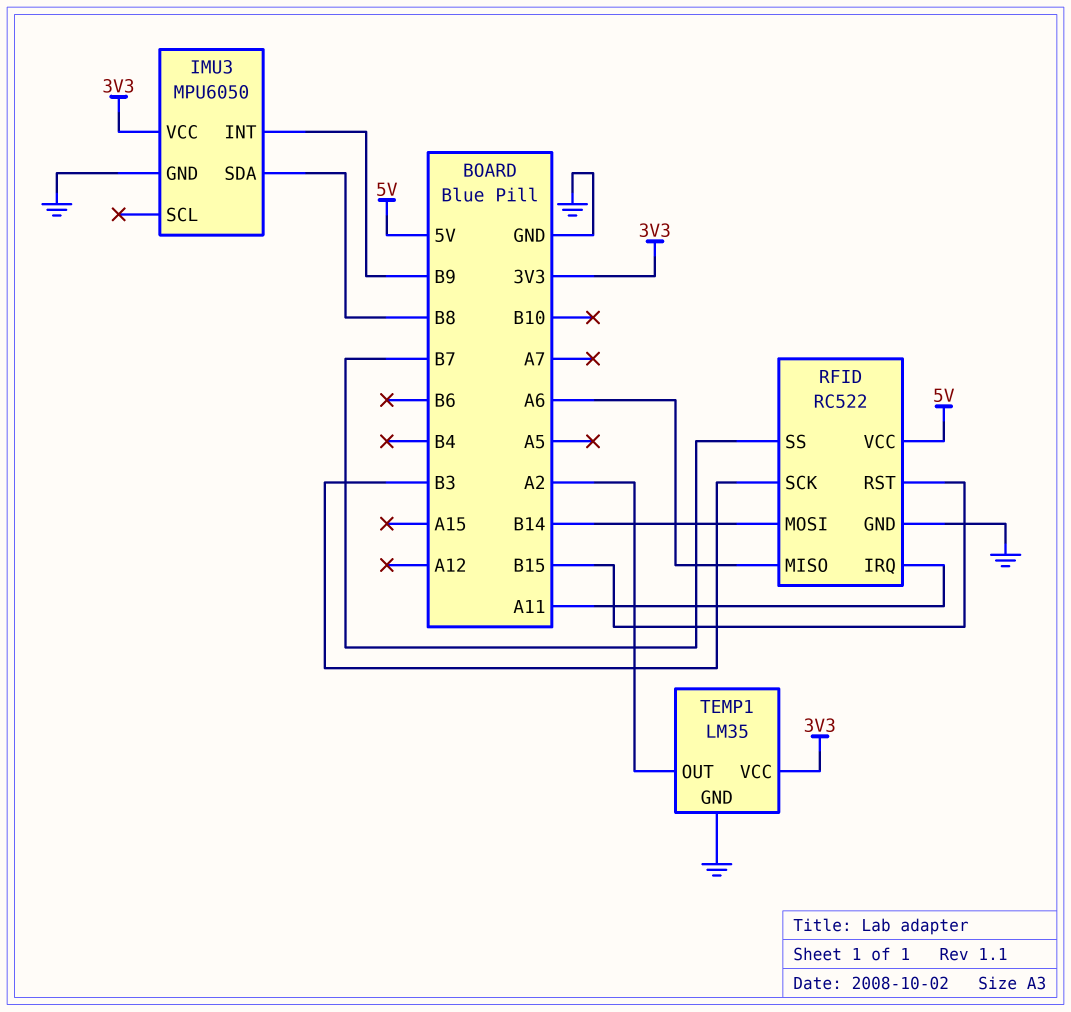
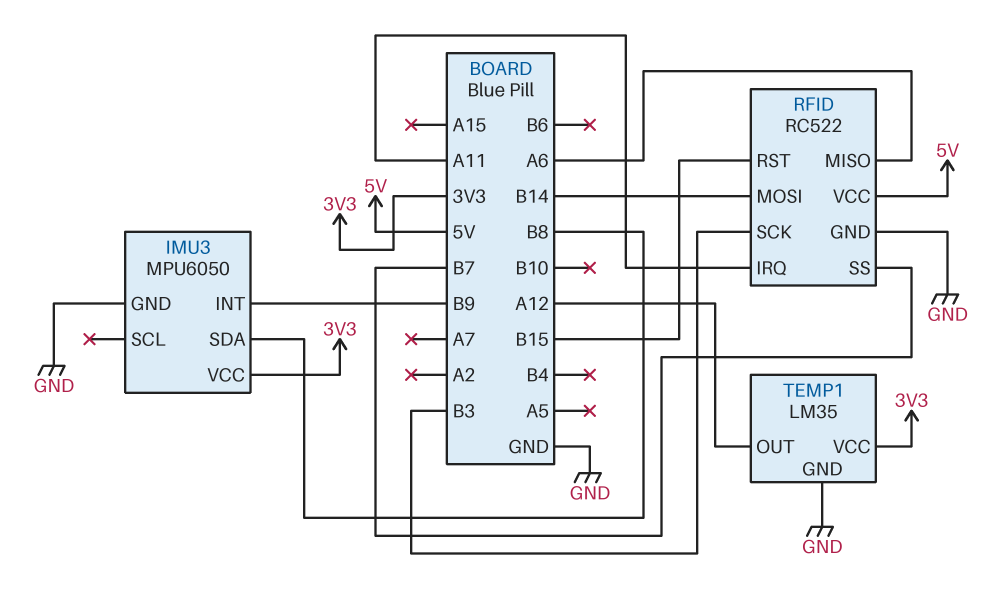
TEMP1 pin OUT: A2 -> A12

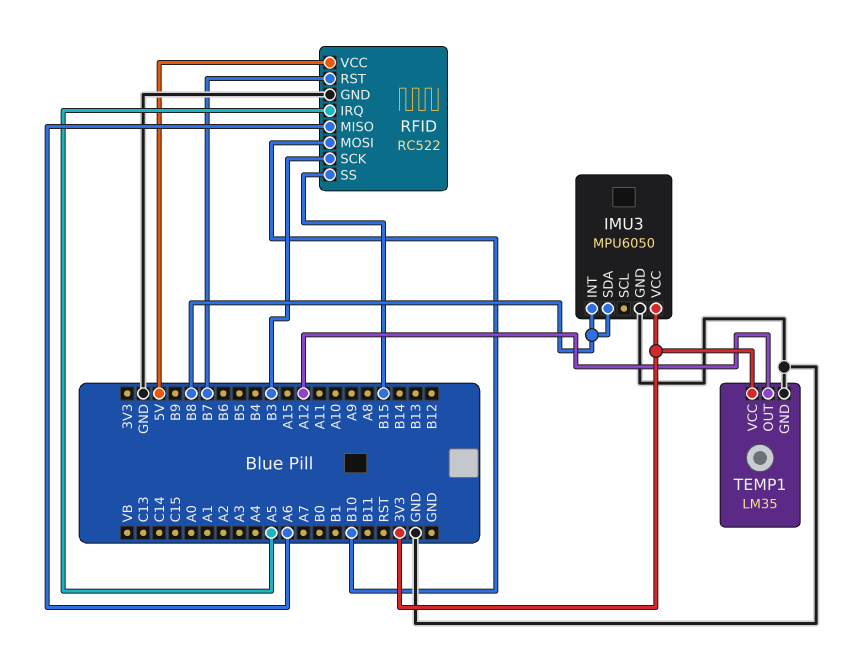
IMU3 pin INT: B9 -> B8
RFID pin IRQ: A11 -> A5
RFID pin MOSI: B14 -> B10
RFID pin RST: B15 -> B7
RFID pin SS: B7 -> B15

